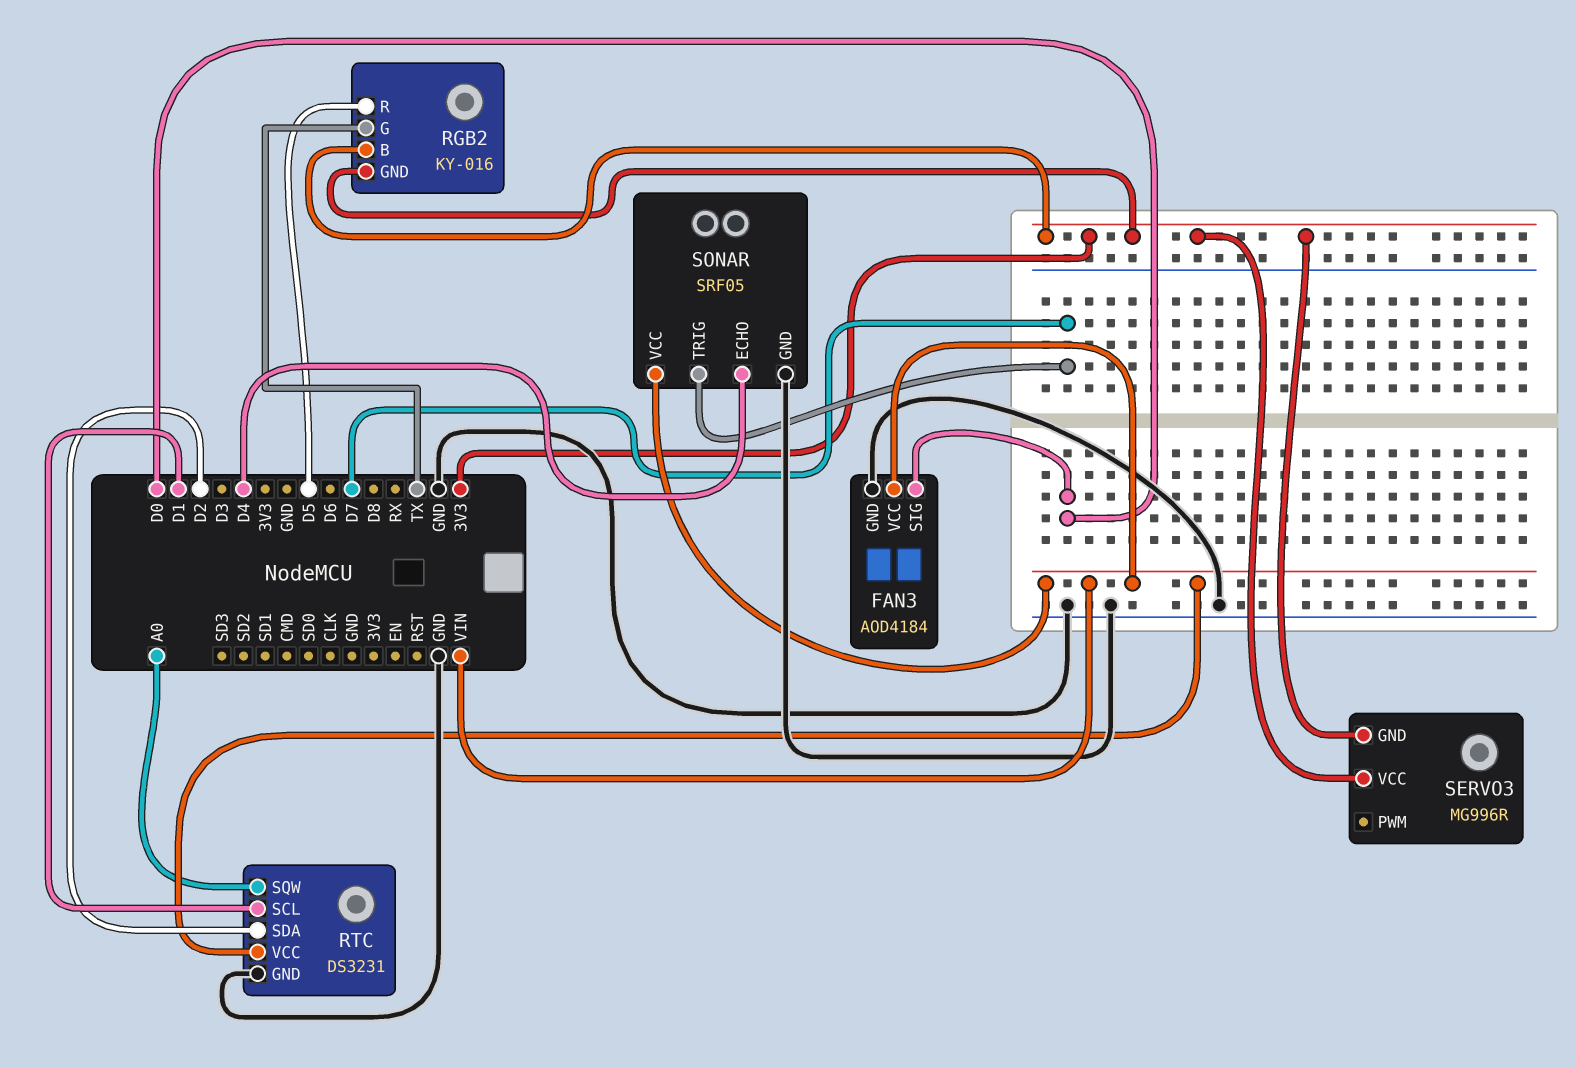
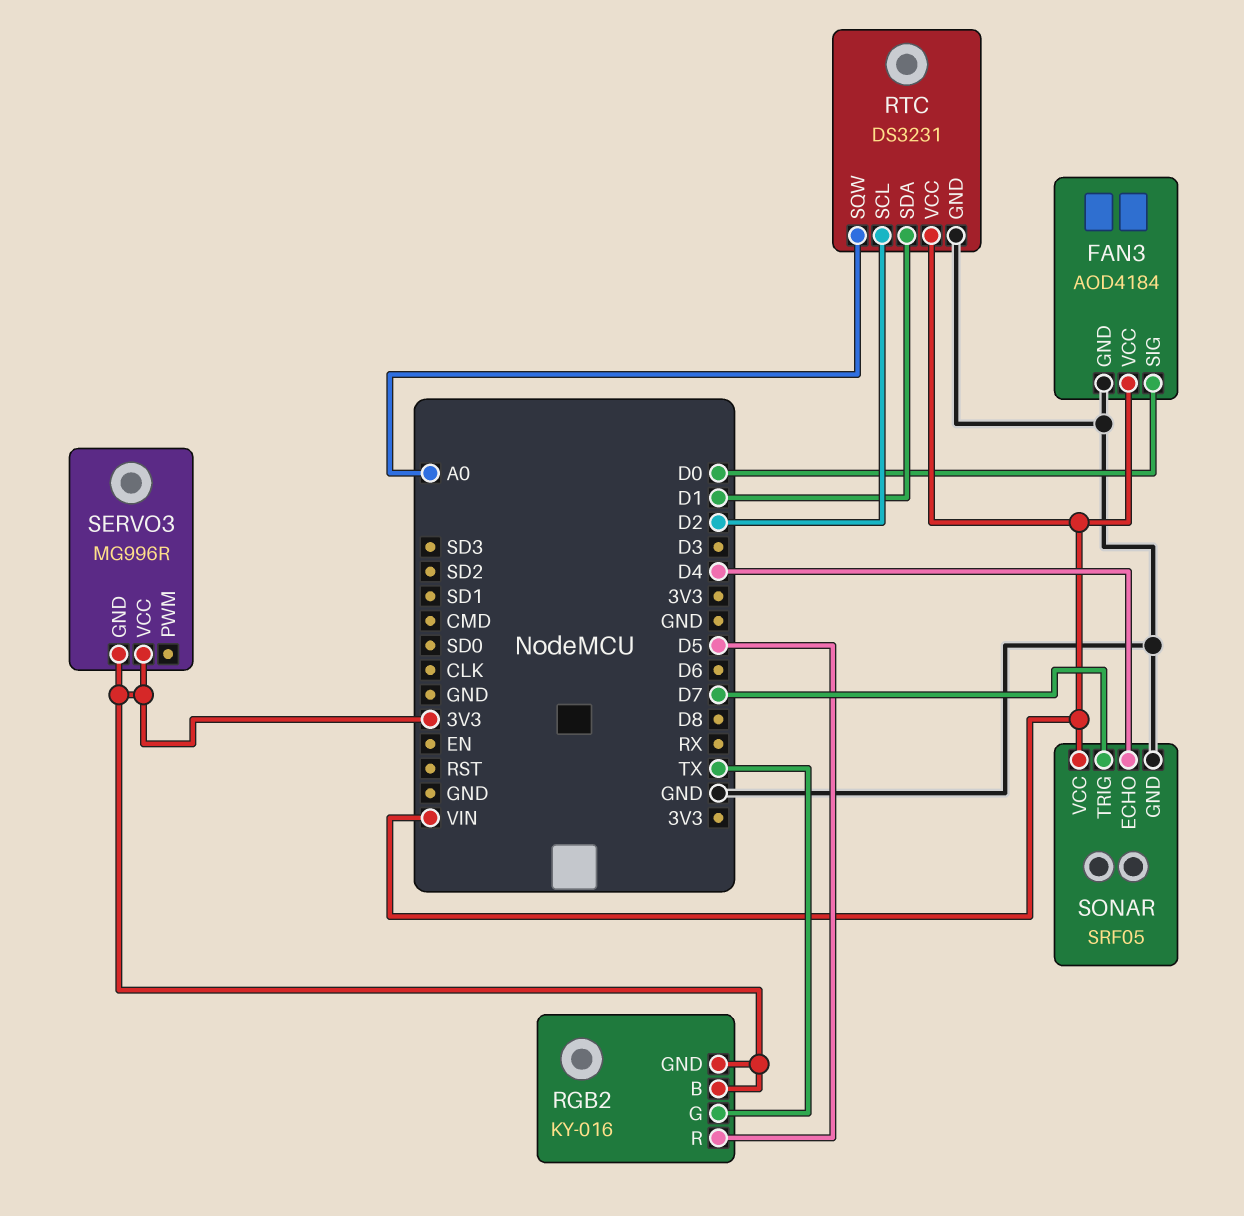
RTC pin SCL: D1 -> D2
RTC pin SDA: D2 -> D1

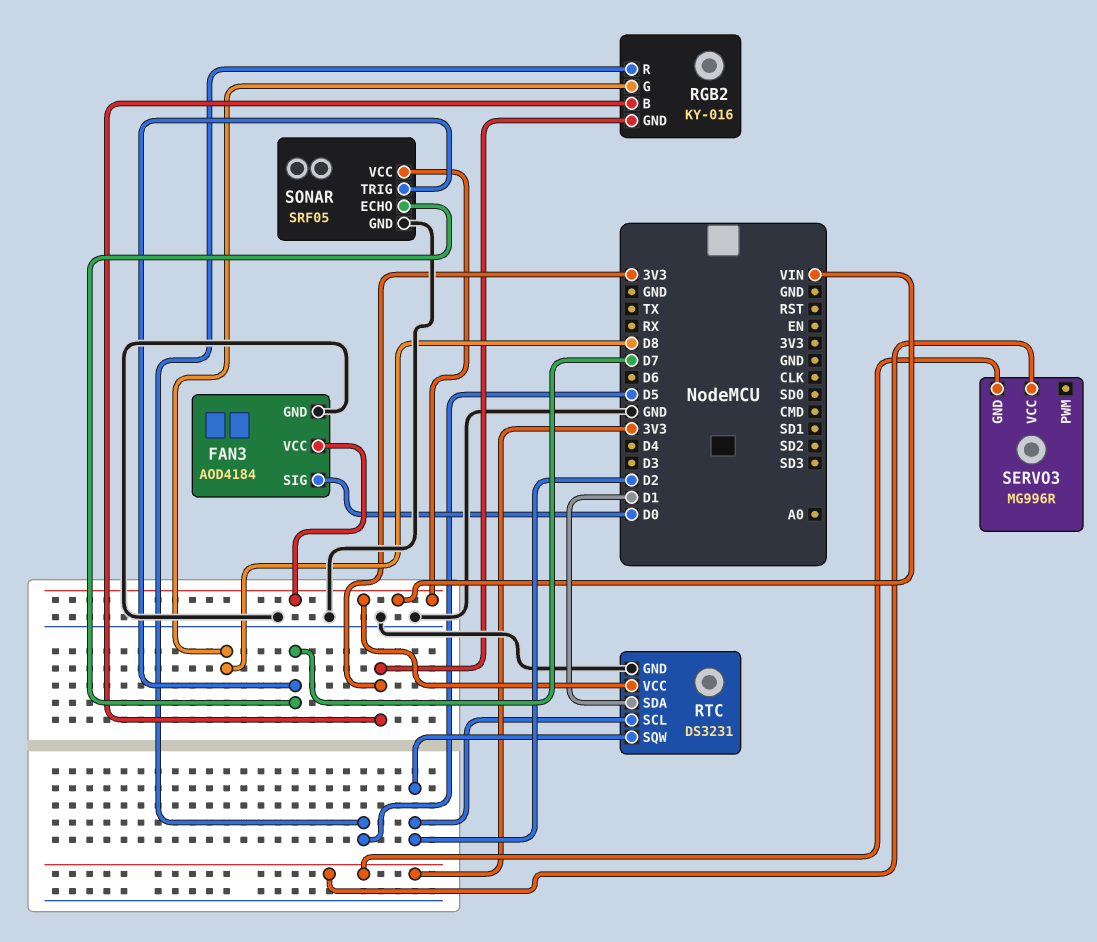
RGB2 pin G: TX -> D8
RTC pin SQW: A0 -> D2
SONAR pin ECHO: D4 -> D7

